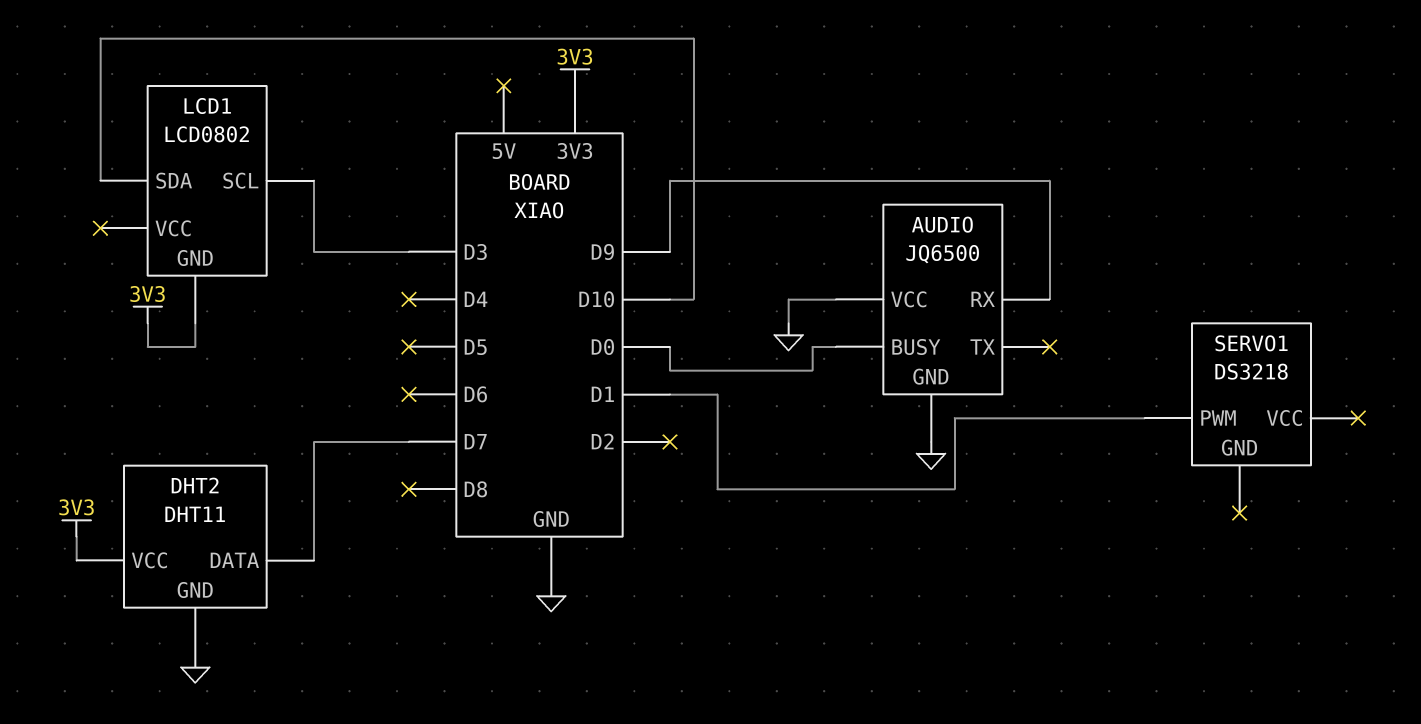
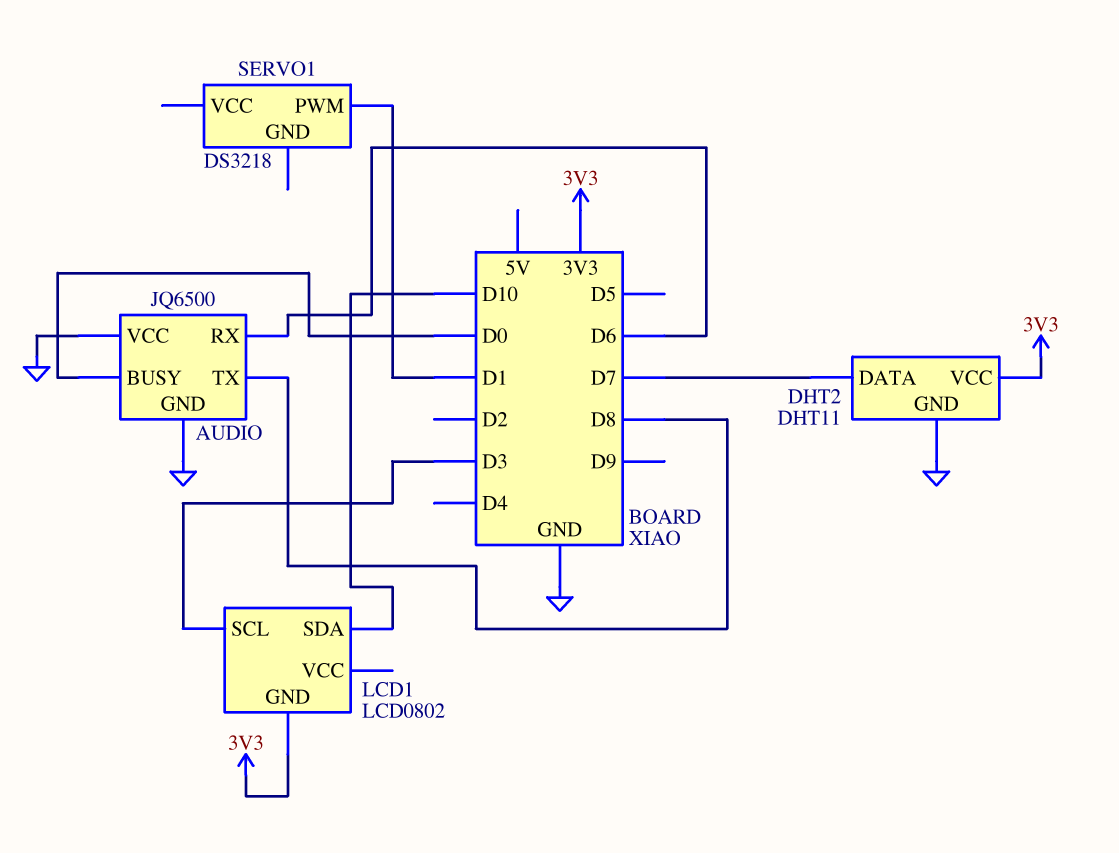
AUDIO pin RX: D9 -> D6
AUDIO pin TX: none -> D8

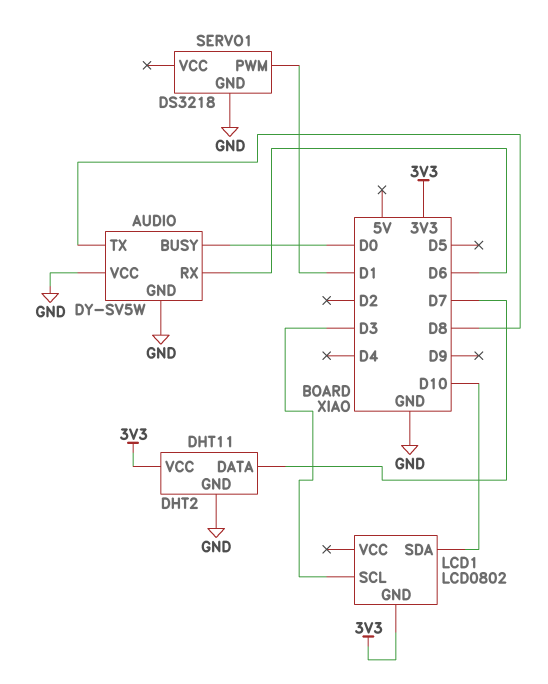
AUDIO: JQ6500 -> DY-SV5W
SERVO1 pin GND: none -> GND

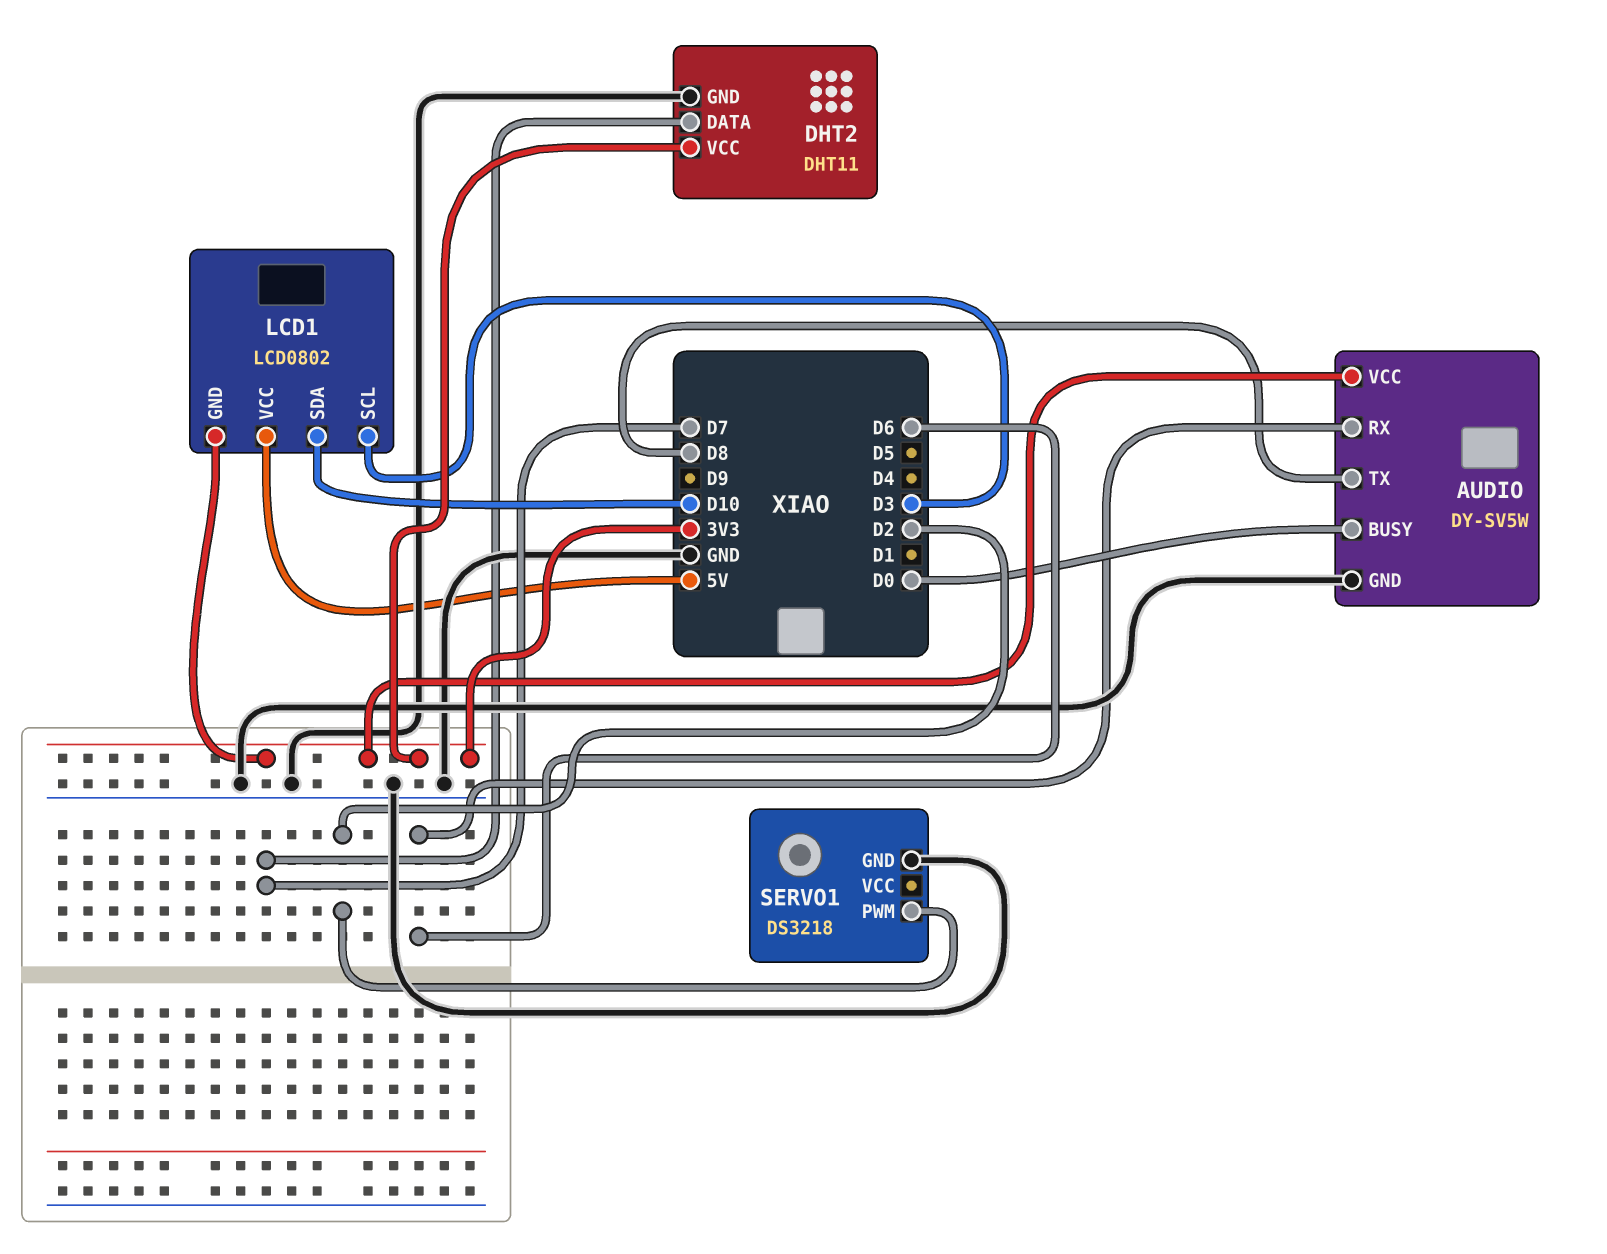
AUDIO pin VCC: GND -> 3V3
LCD1 pin VCC: none -> 5V
SERVO1 pin PWM: D1 -> D2

